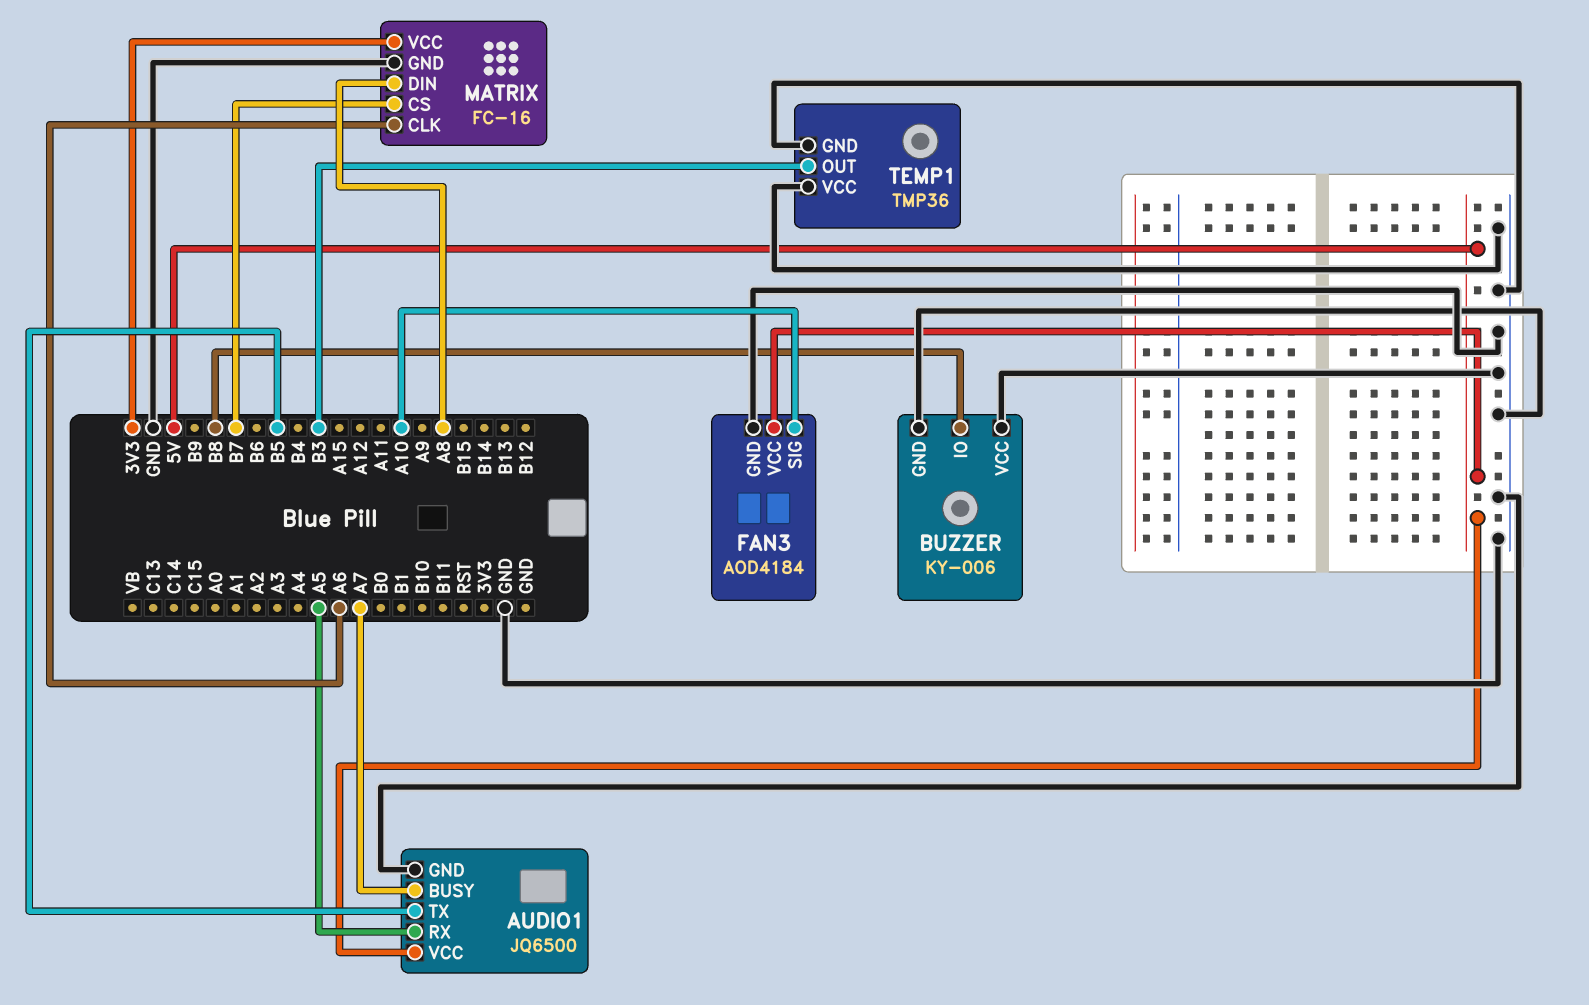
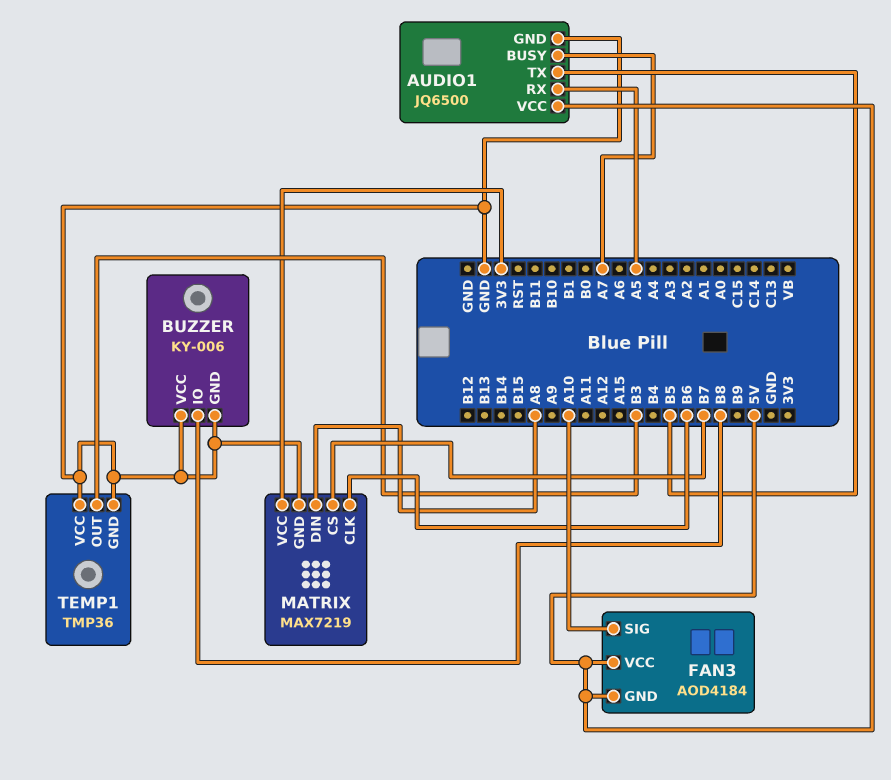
FAN3 pin GND: GND -> 5V
MATRIX: FC-16 -> MAX7219
MATRIX pin CLK: A6 -> B6

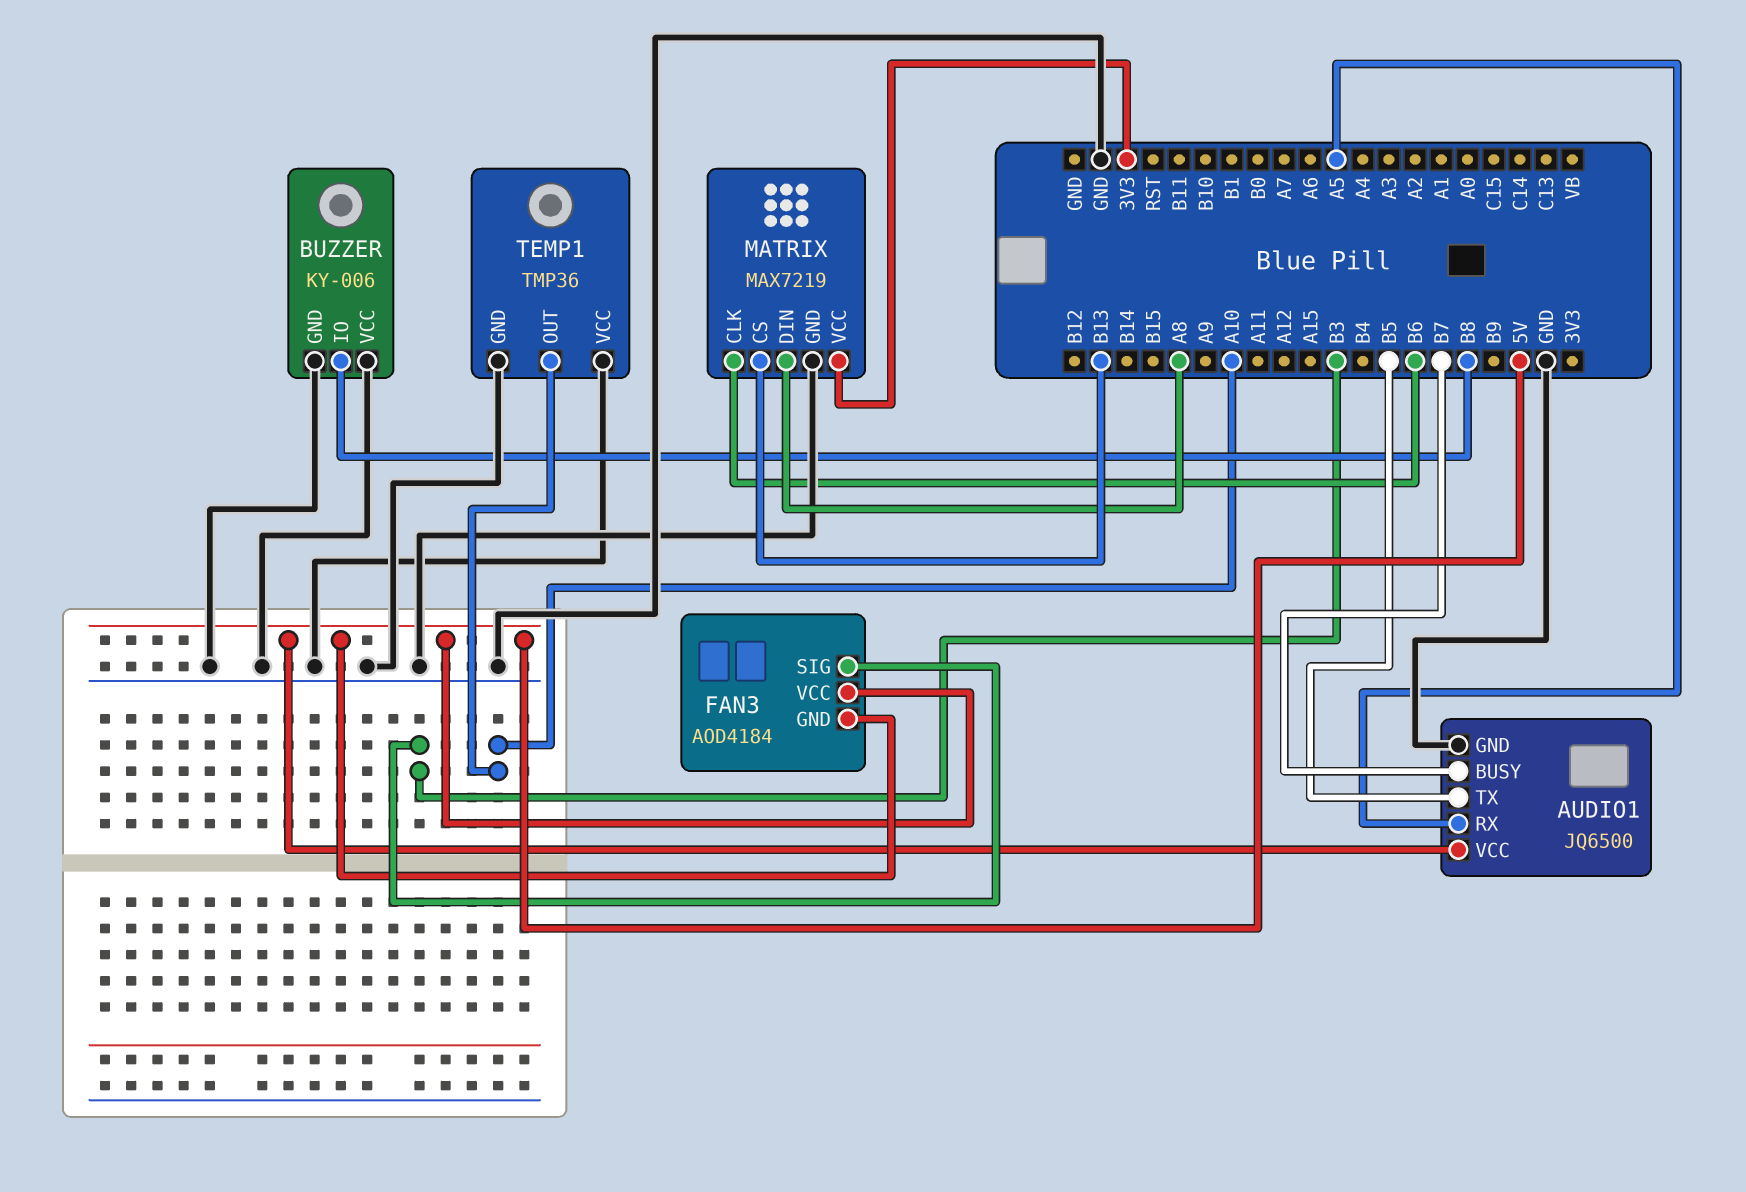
AUDIO1 pin BUSY: A7 -> B7
FAN3 pin SIG: A10 -> B3
MATRIX pin CS: B7 -> B13
TEMP1 pin OUT: B3 -> A10

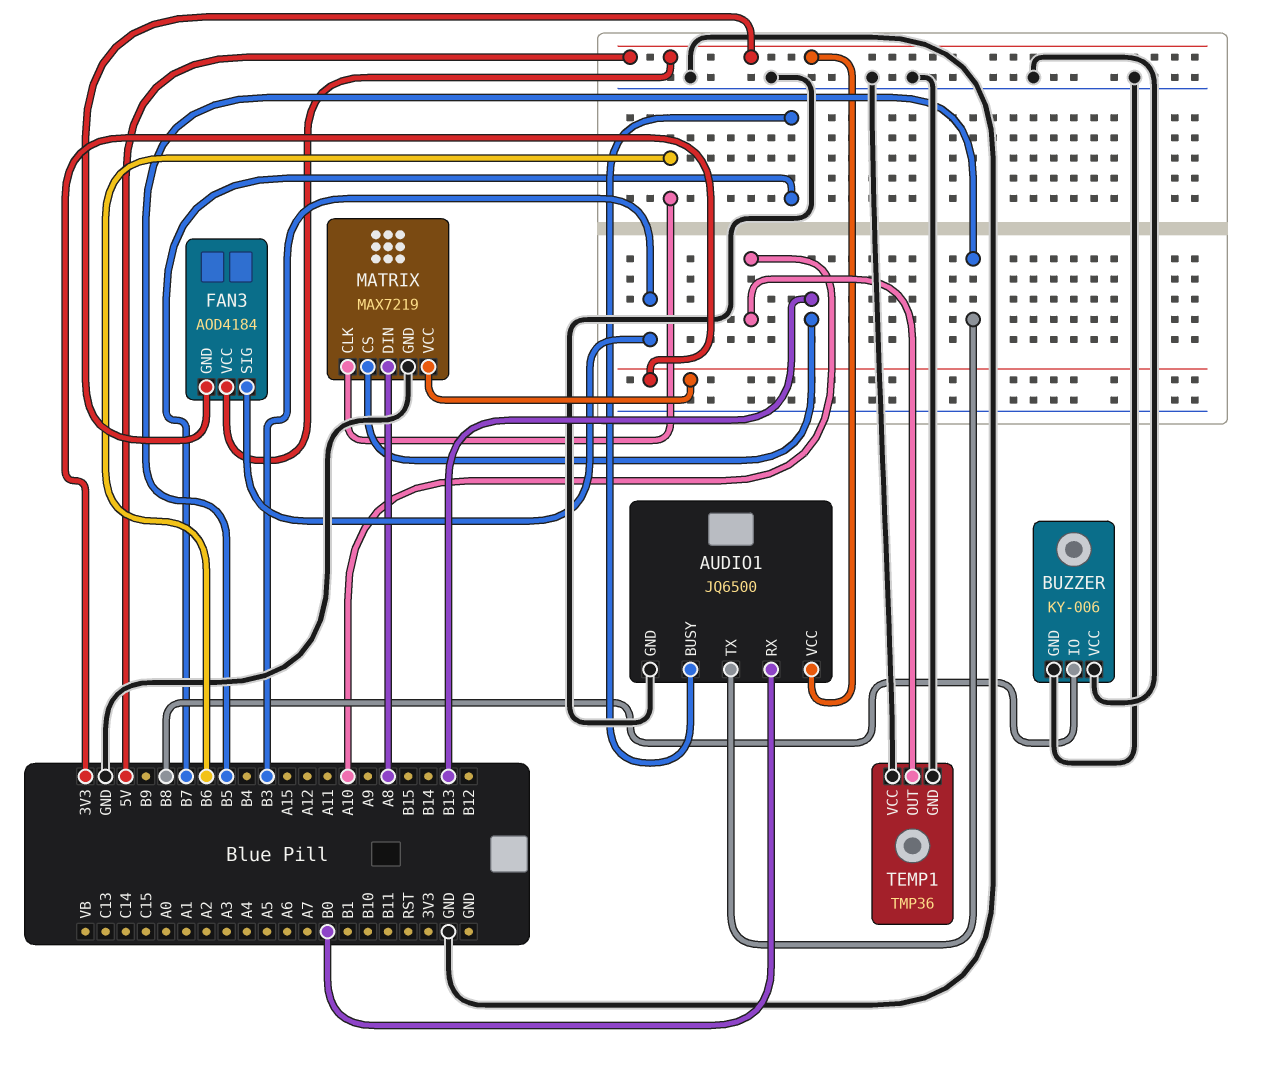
AUDIO1 pin RX: A5 -> B0

